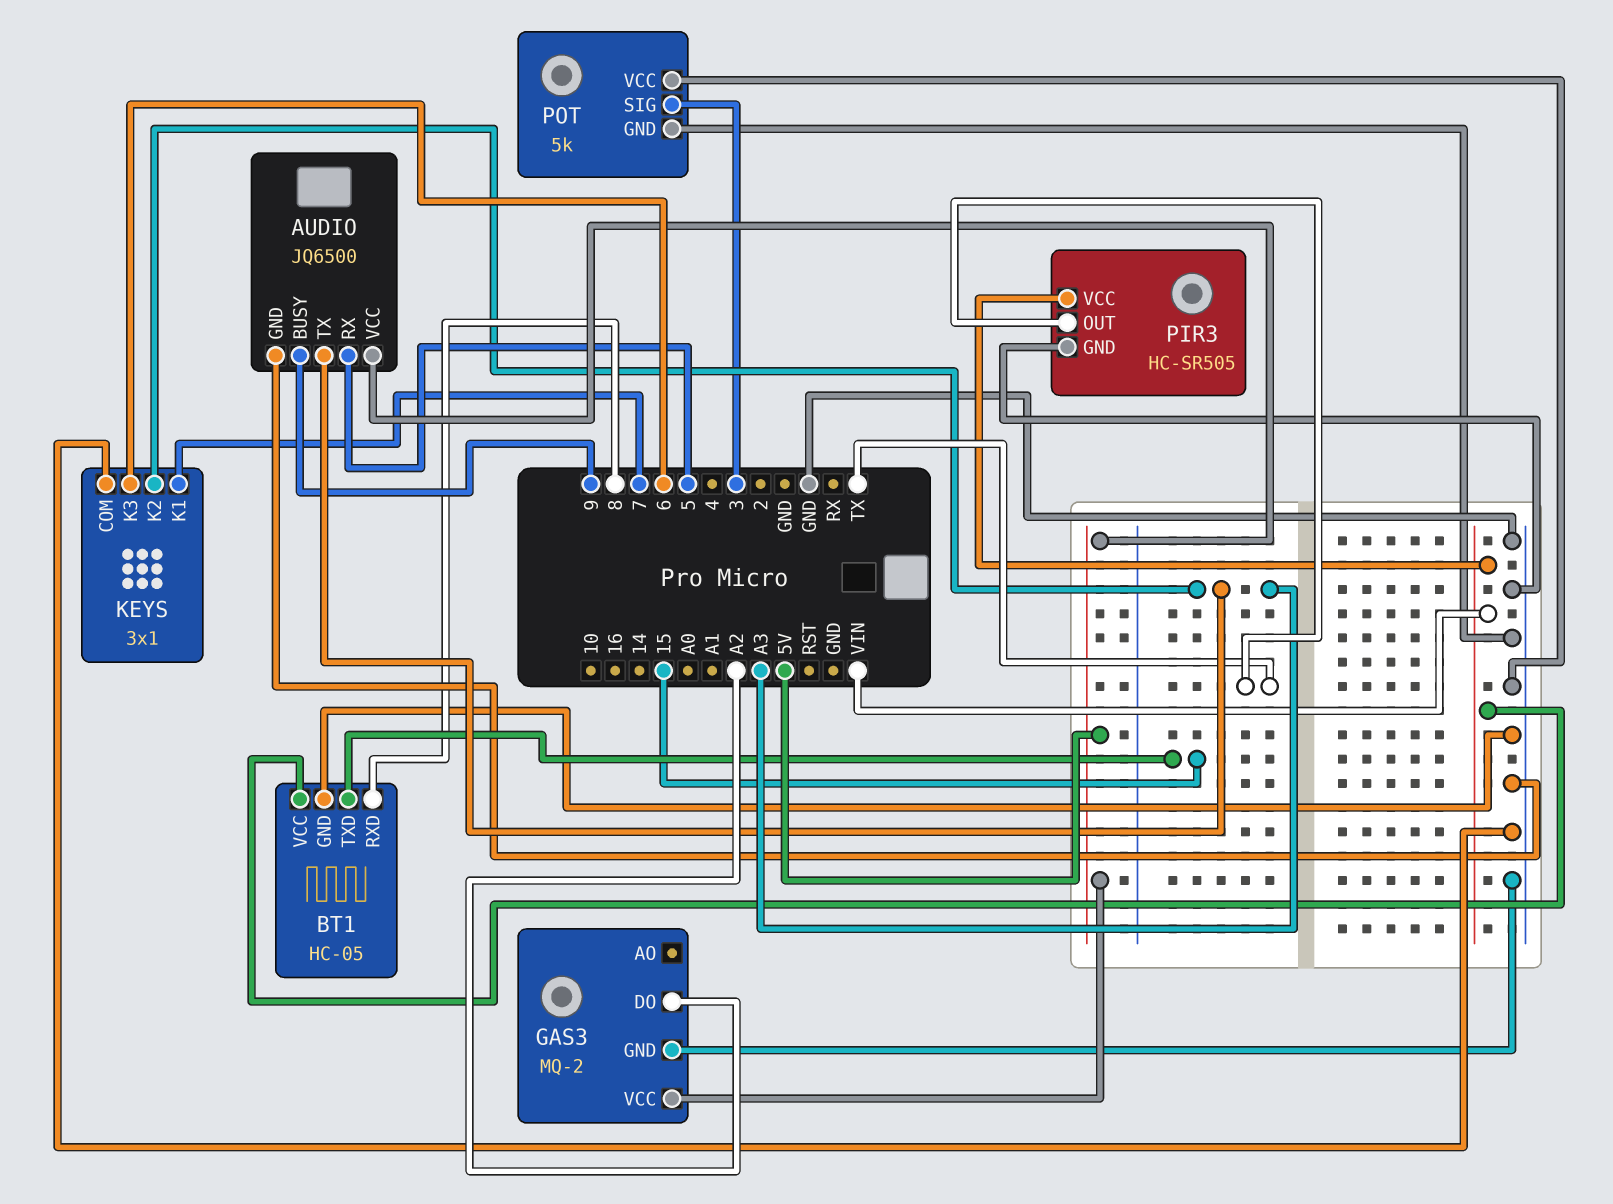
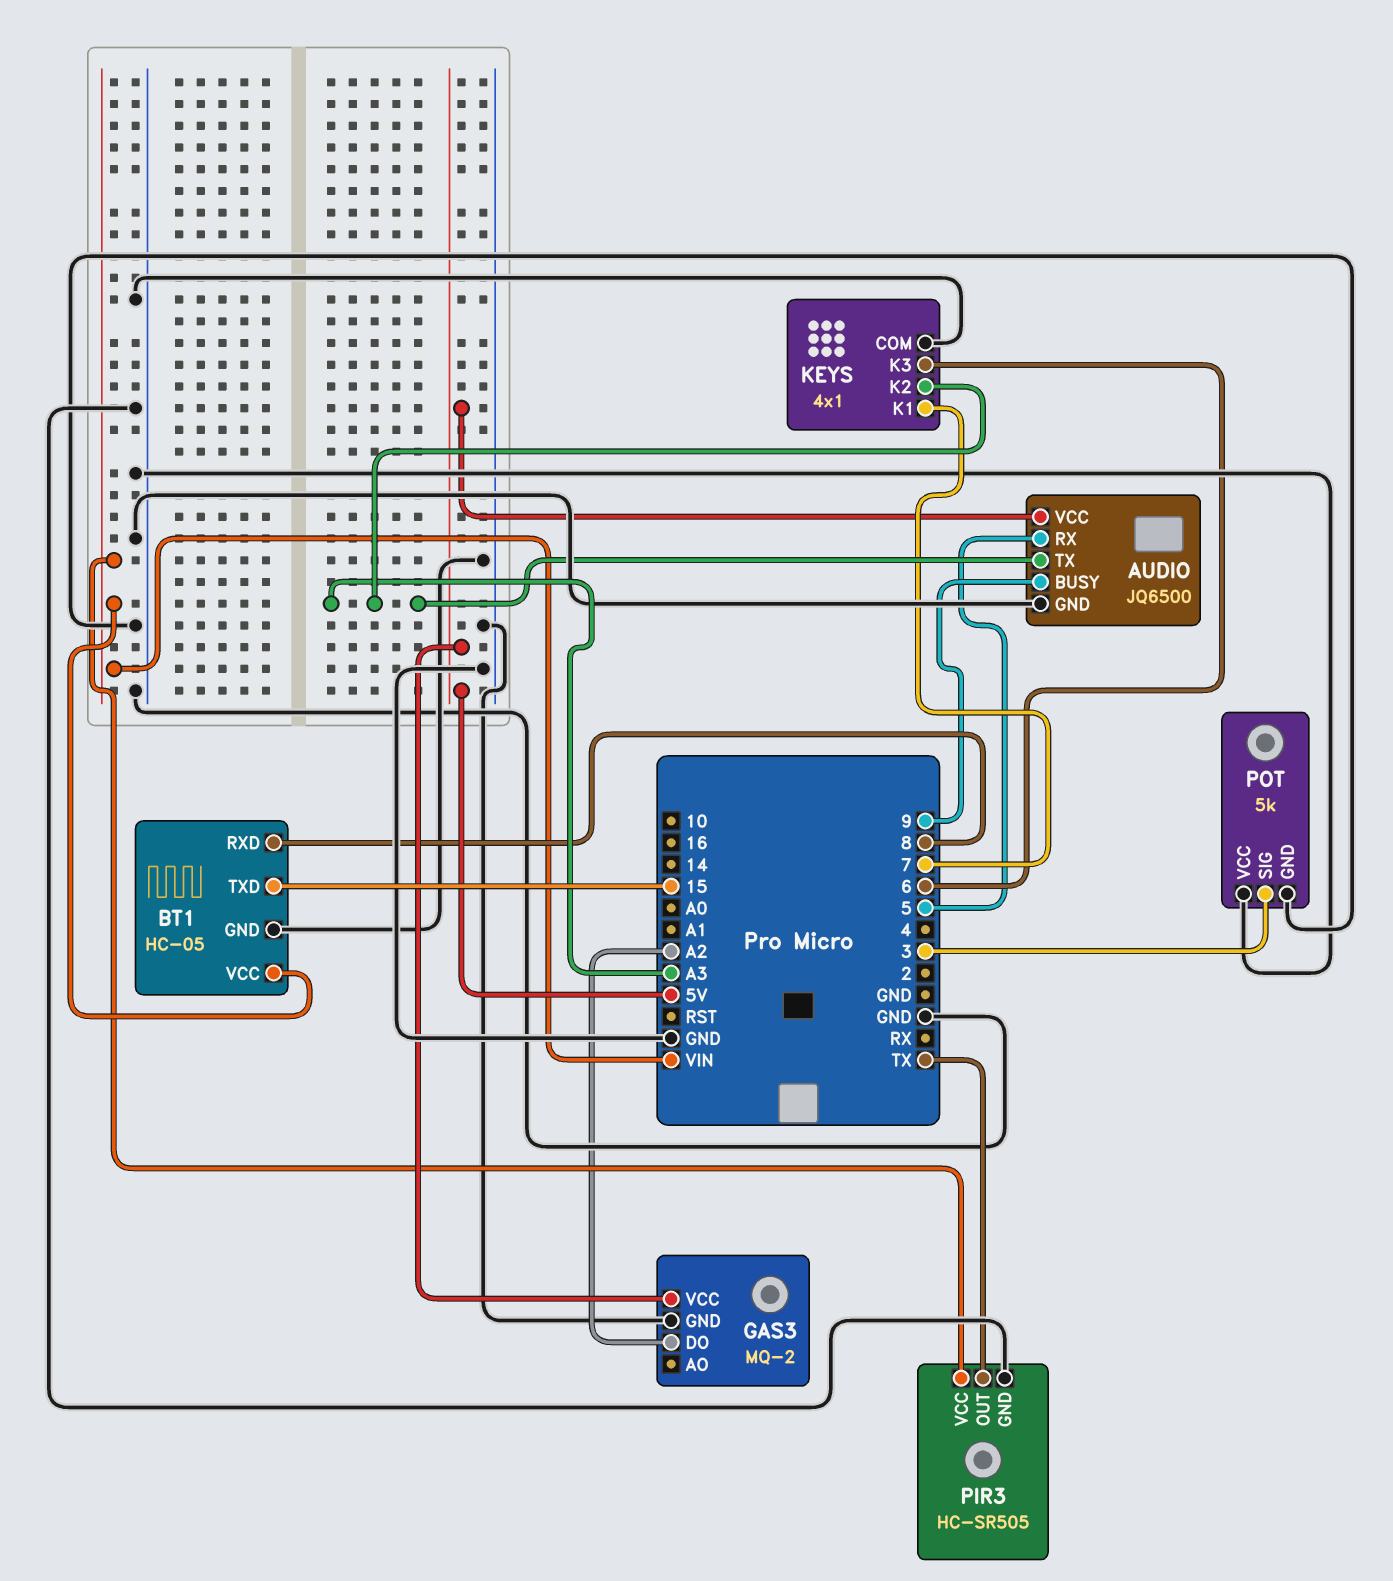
KEYS: 3x1 -> 4x1

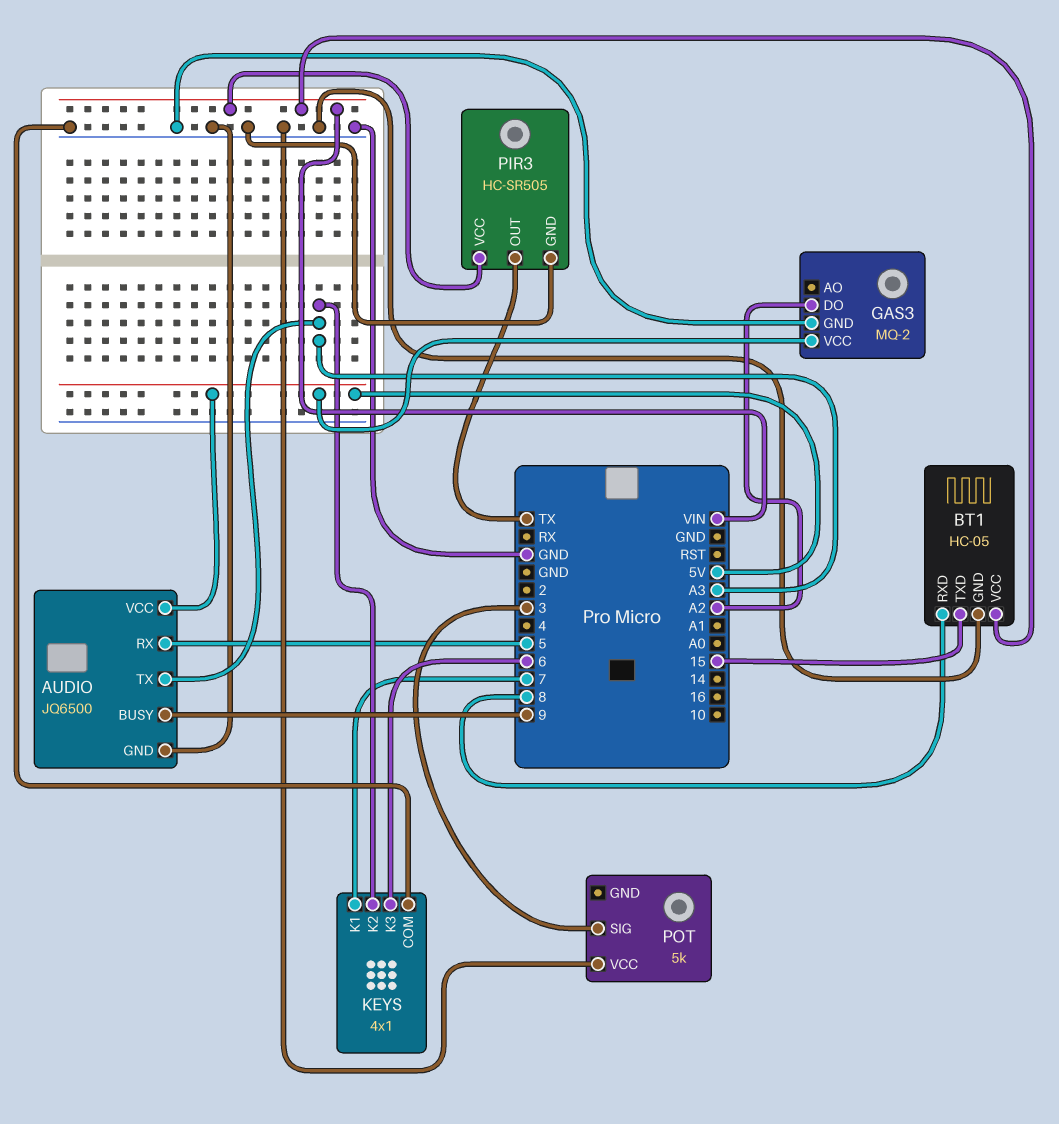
POT pin GND: GND -> none

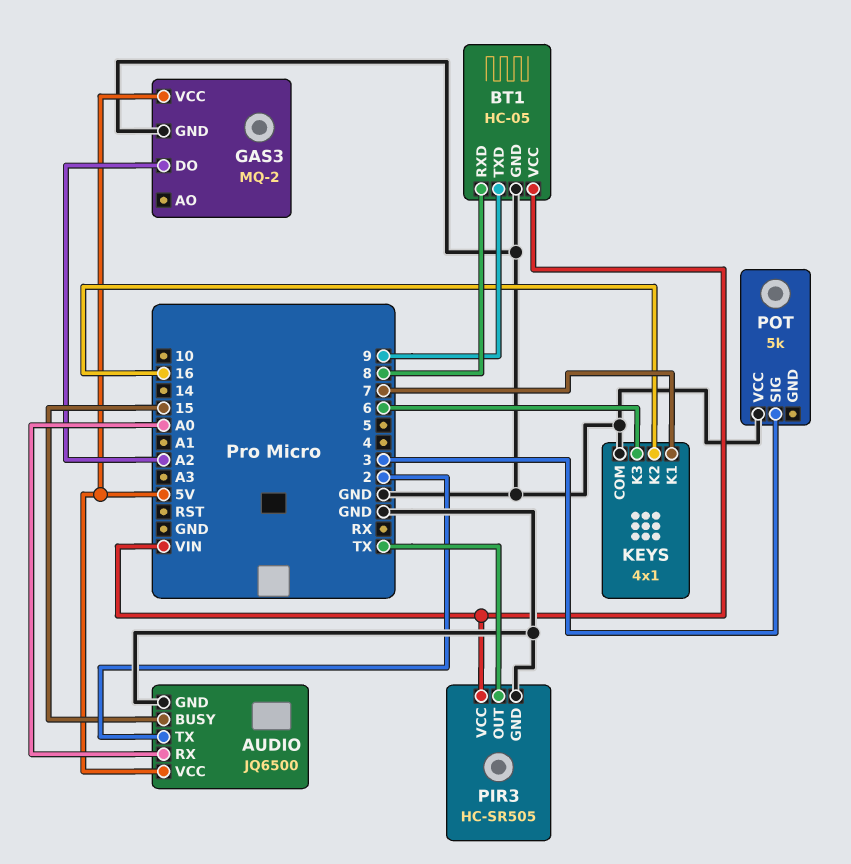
AUDIO pin BUSY: 9 -> 15
AUDIO pin RX: 5 -> A0
AUDIO pin TX: A3 -> 2
BT1 pin TXD: 15 -> 9
KEYS pin K2: A3 -> 16

